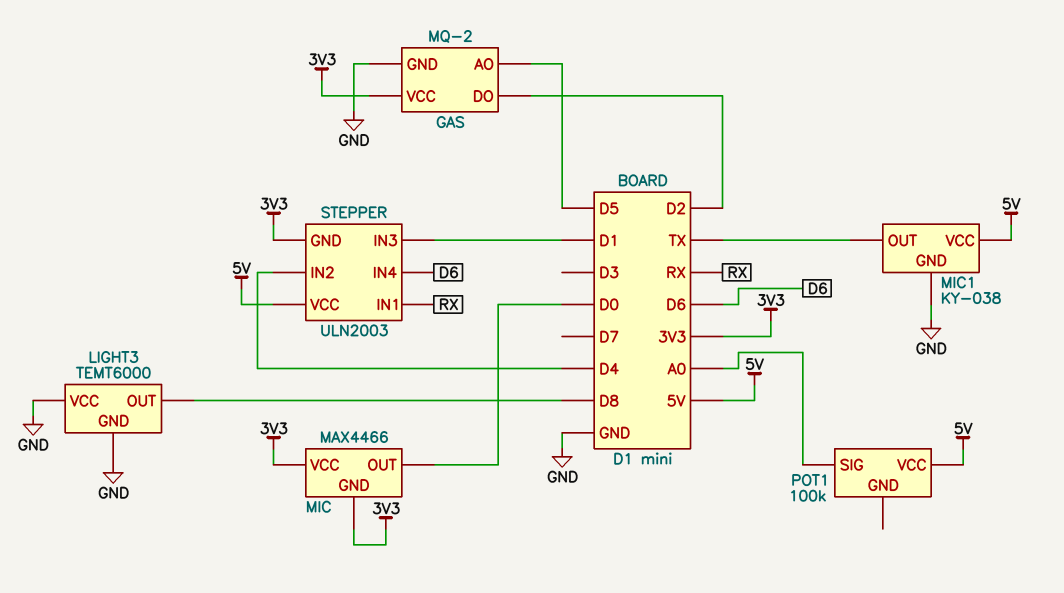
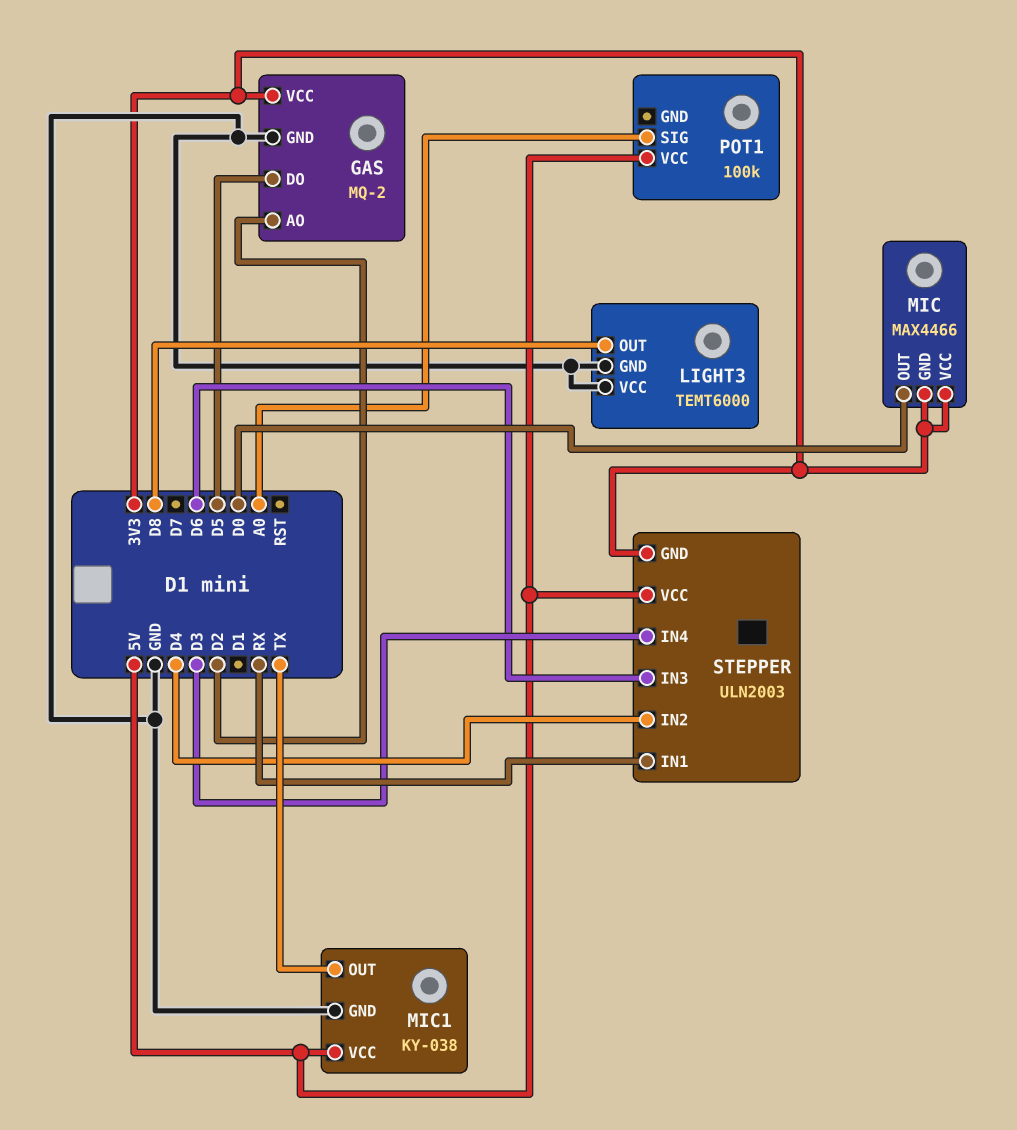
GAS pin AO: D5 -> D2
GAS pin DO: D2 -> D5
STEPPER pin IN3: D1 -> D6
STEPPER pin IN4: D6 -> D3

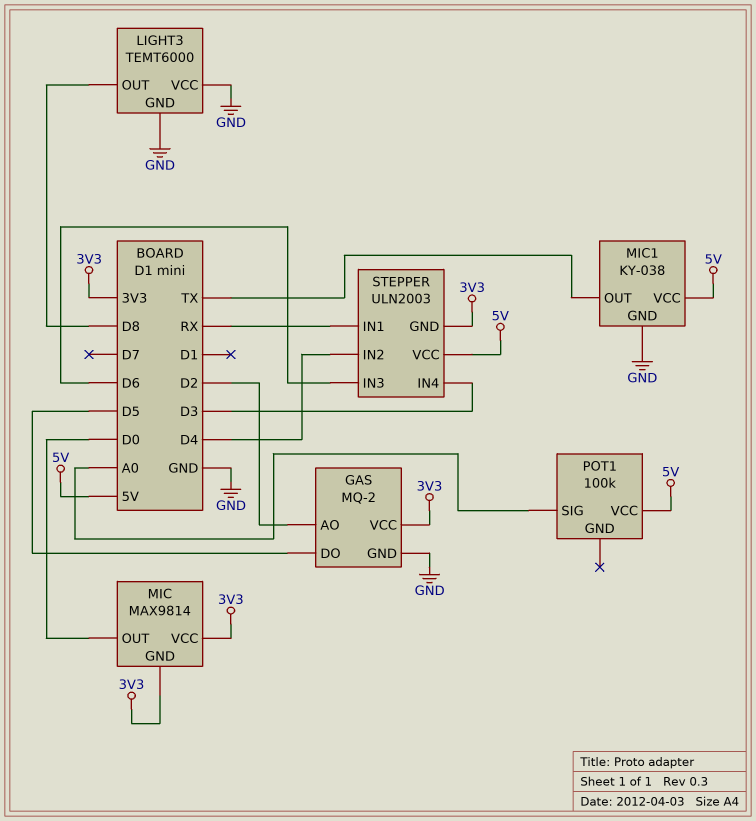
MIC: MAX4466 -> MAX9814

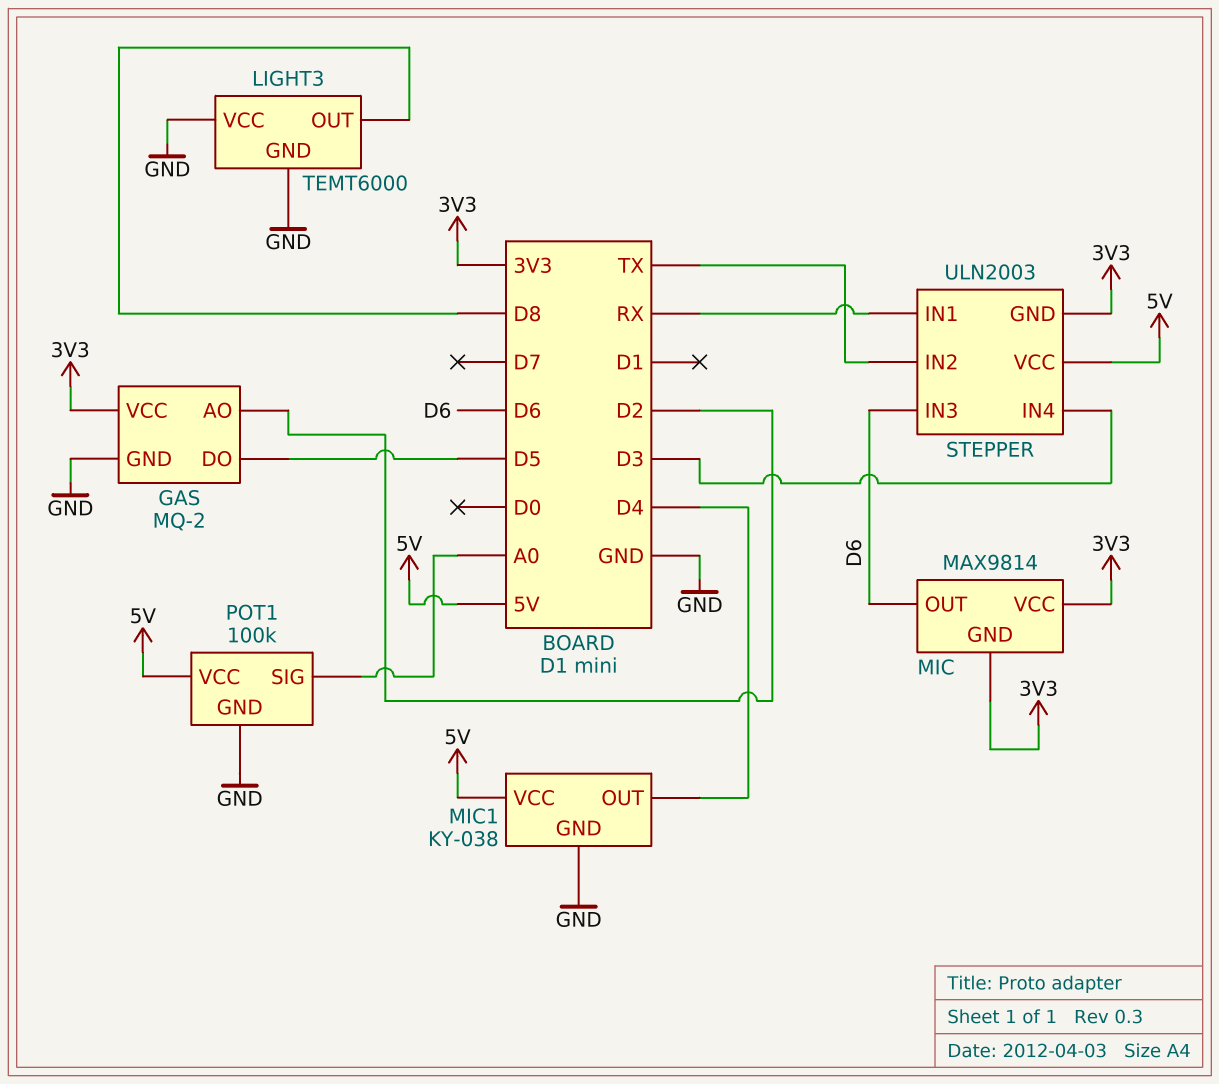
MIC pin OUT: D0 -> D6
MIC1 pin OUT: TX -> D4
POT1 pin GND: none -> GND
STEPPER pin IN2: D4 -> TX

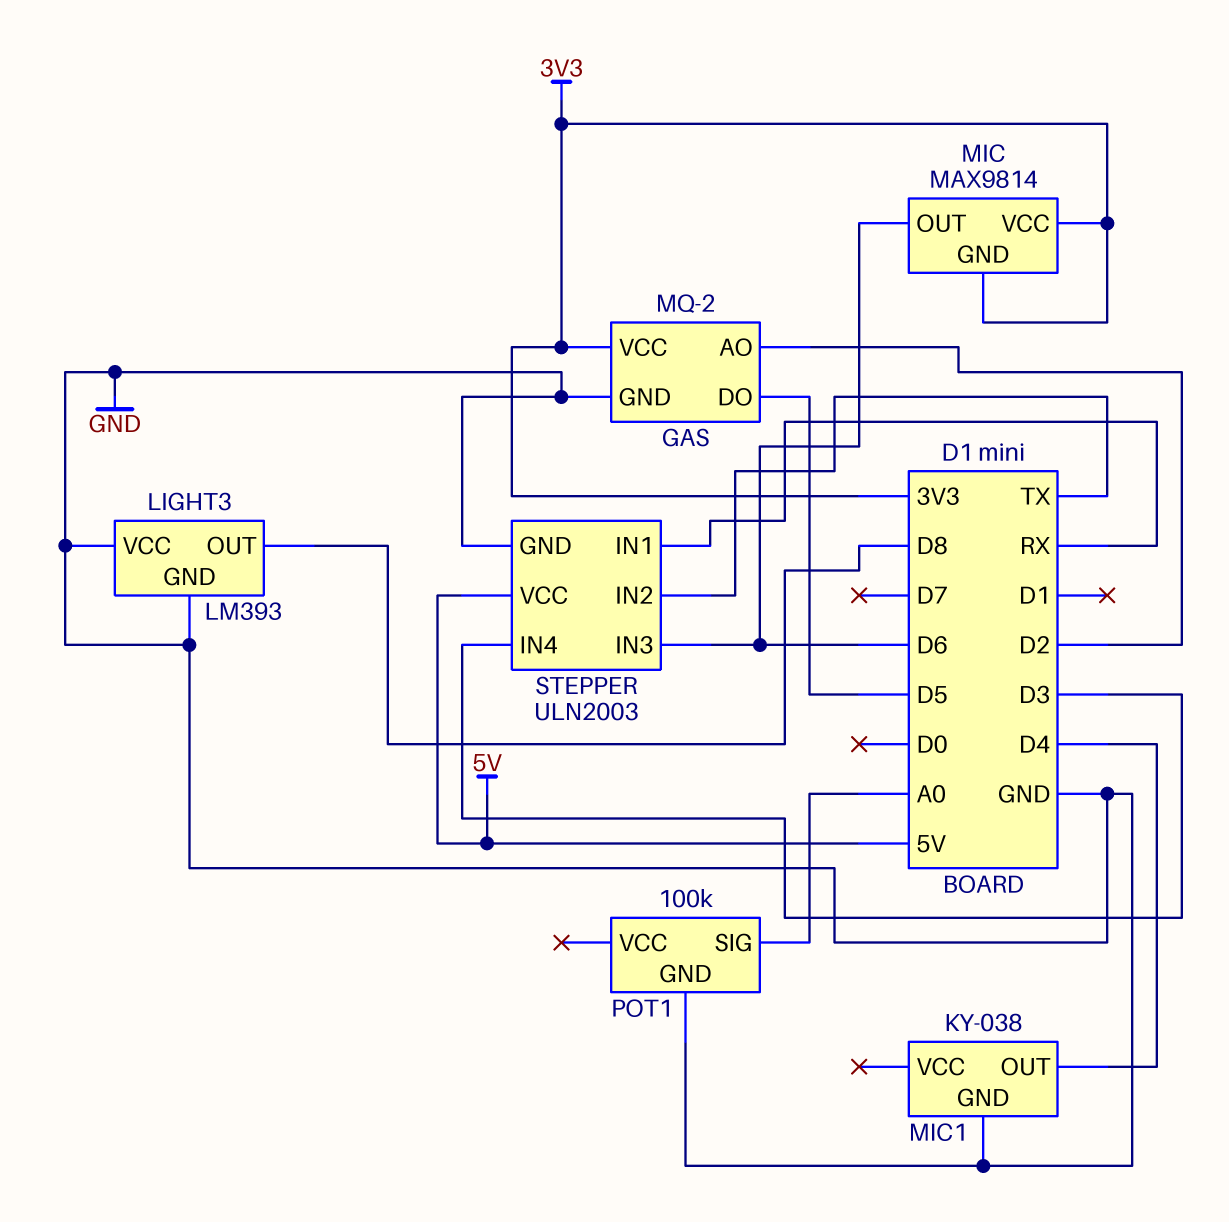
LIGHT3: TEMT6000 -> LM393
MIC1 pin VCC: 5V -> none
POT1 pin VCC: 5V -> none
STEPPER pin GND: 3V3 -> GND

